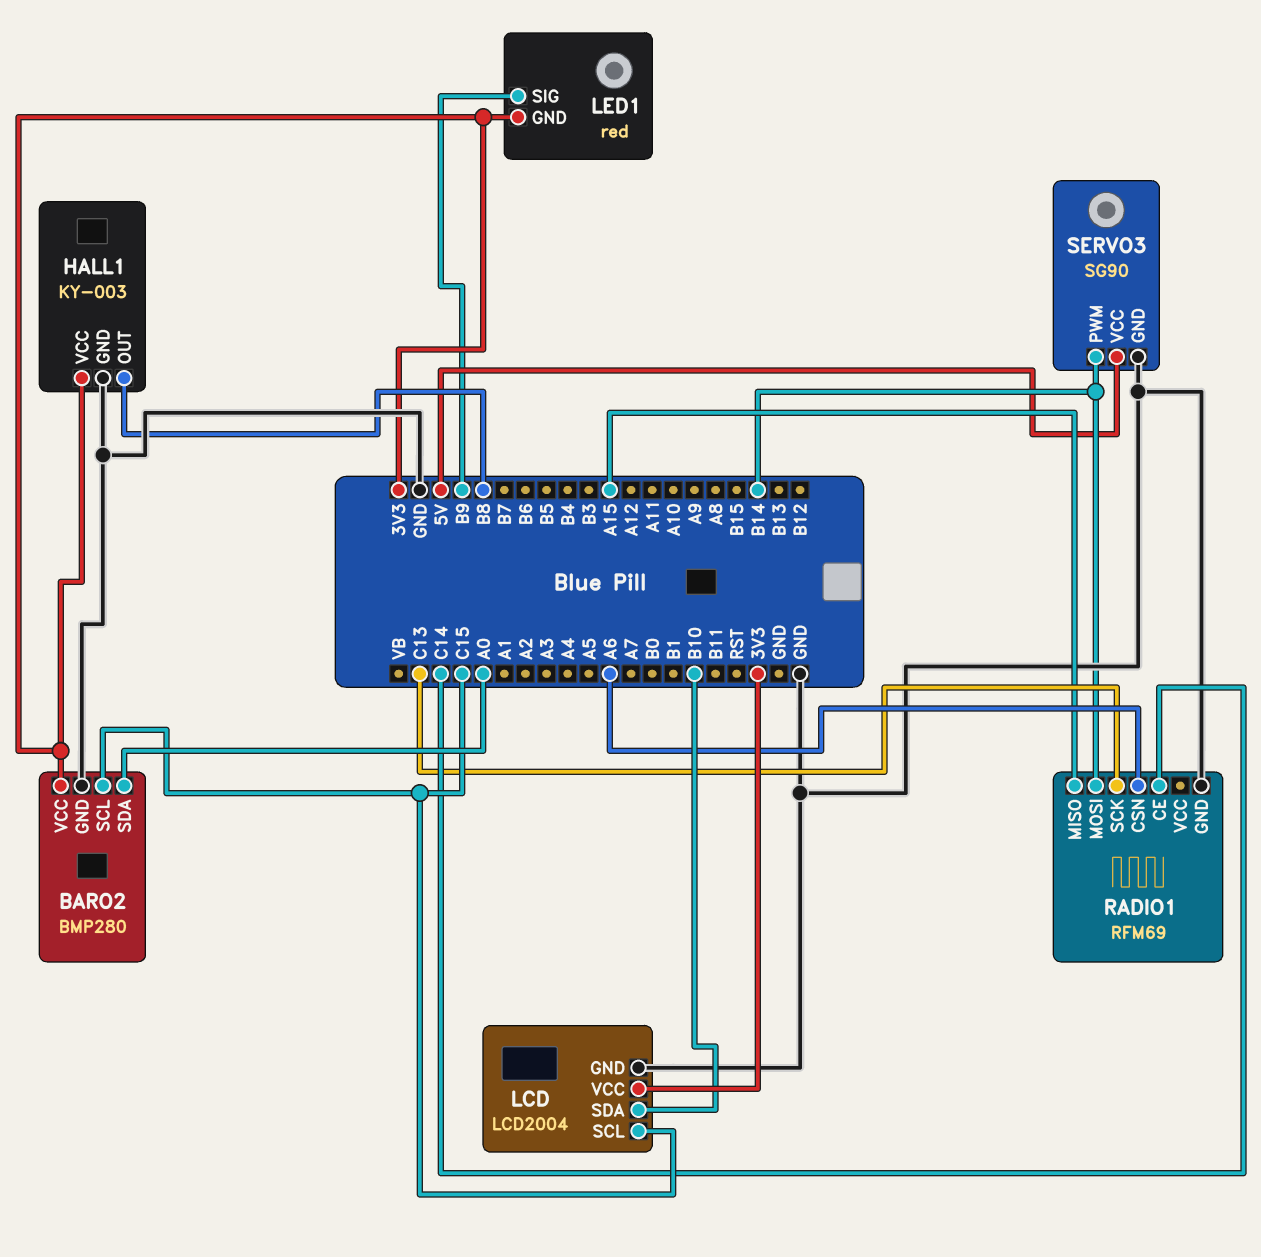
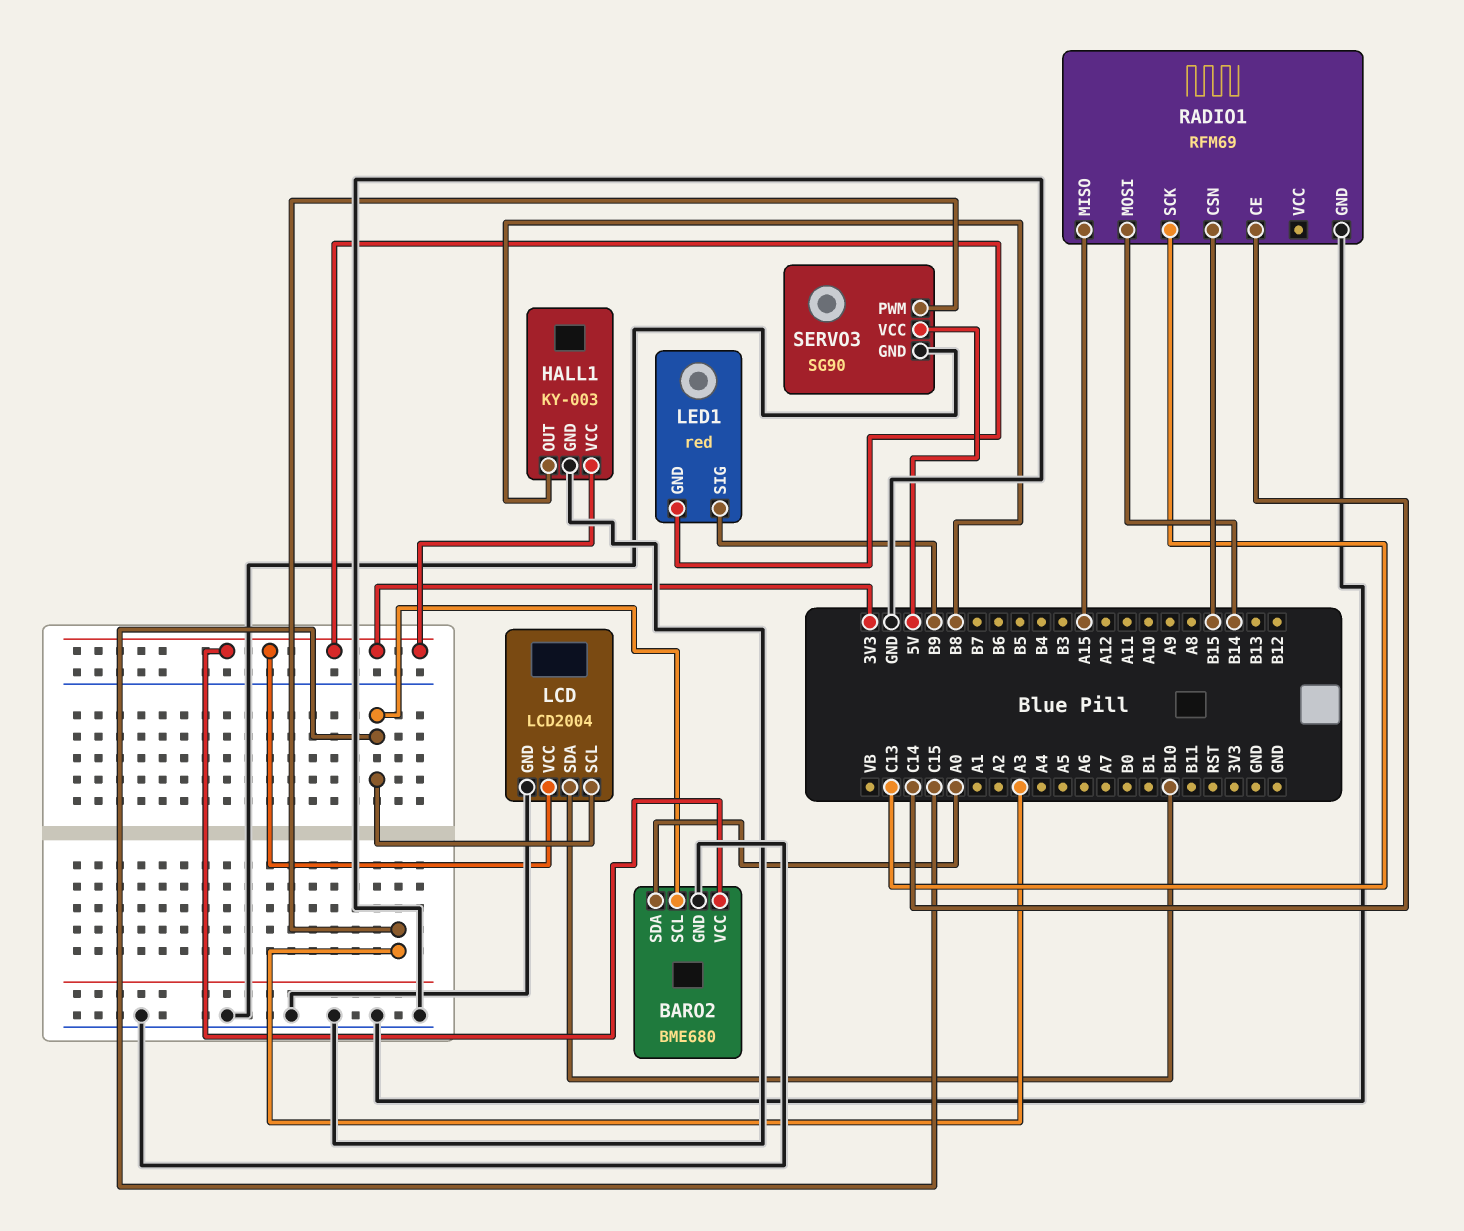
BARO2: BMP280 -> BME680
RADIO1 pin CSN: A6 -> B15
SERVO3 pin PWM: B14 -> A3

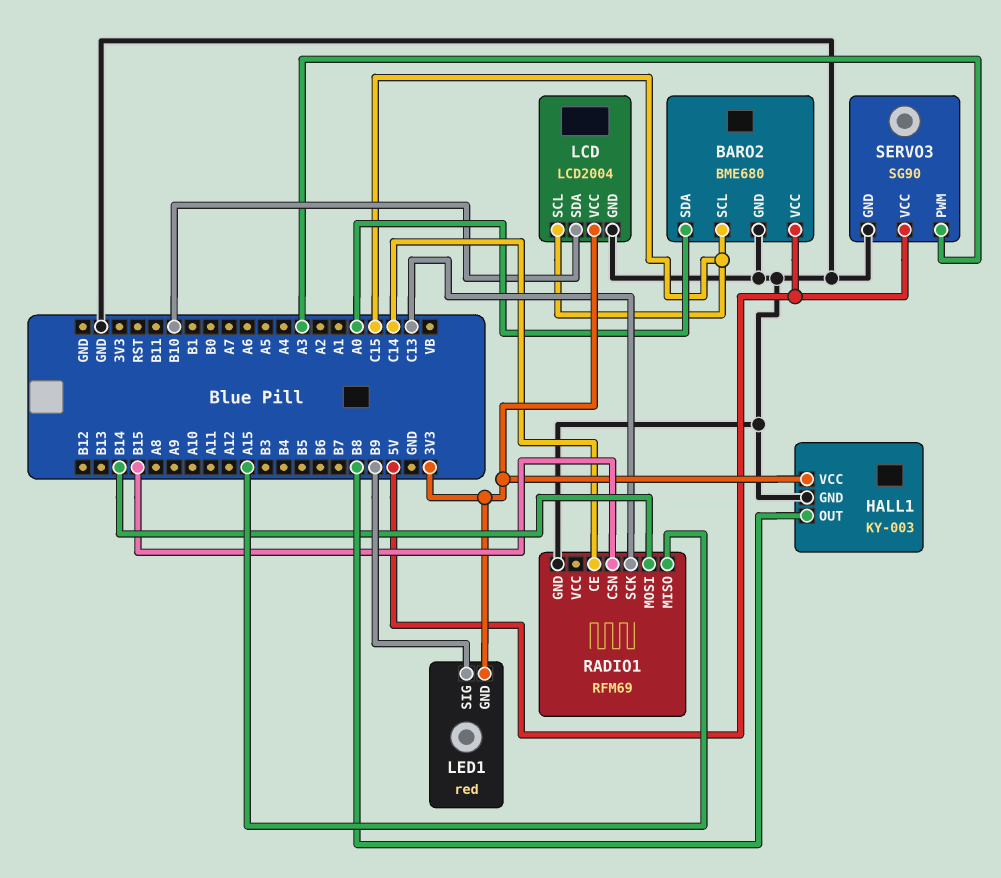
BARO2 pin VCC: 3V3 -> 5V

